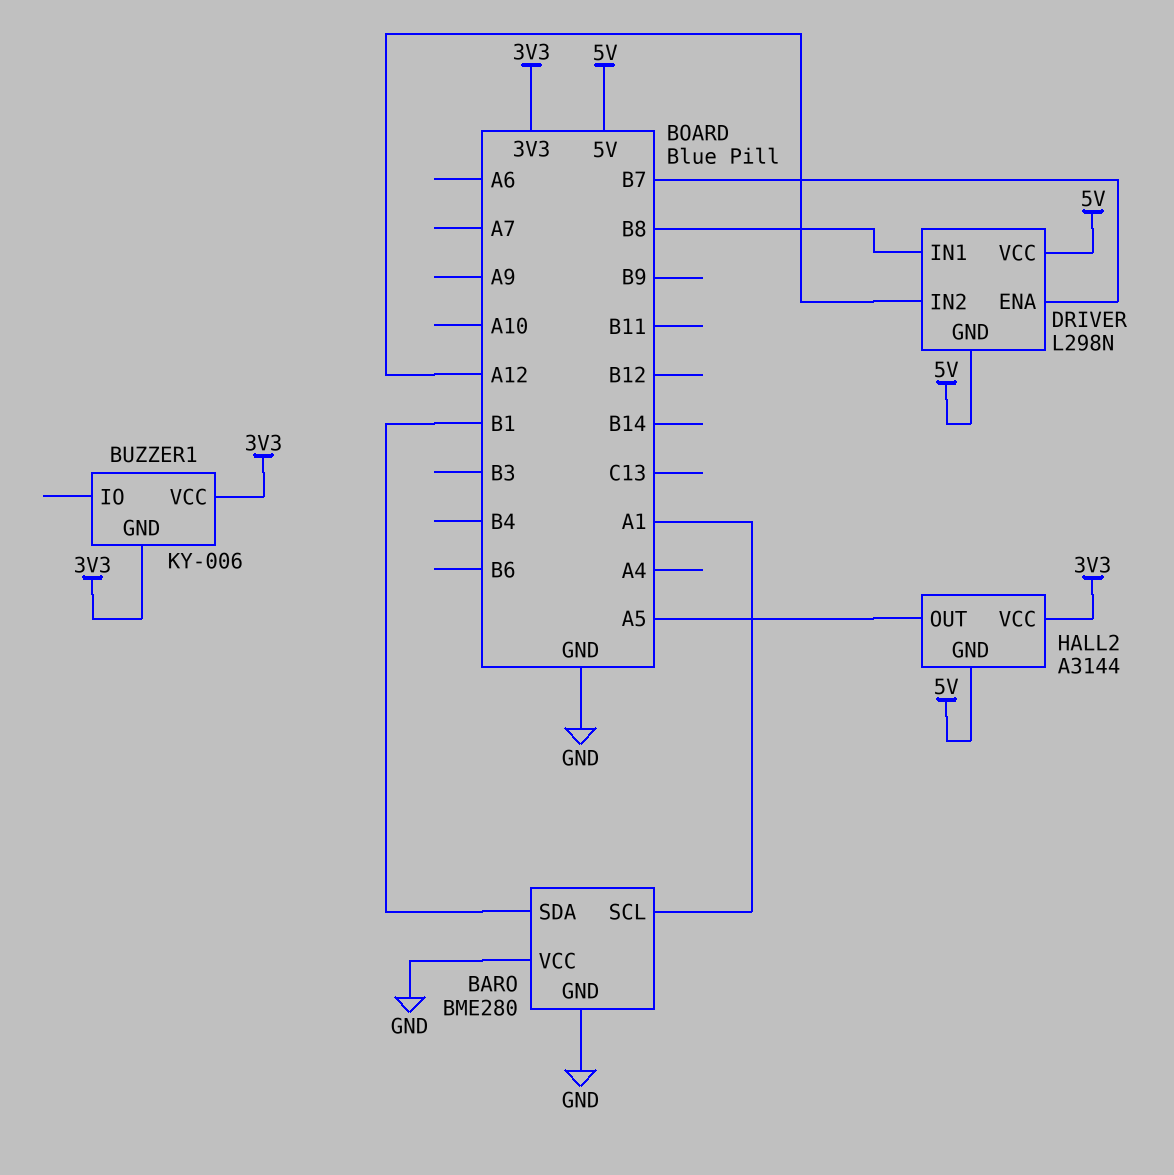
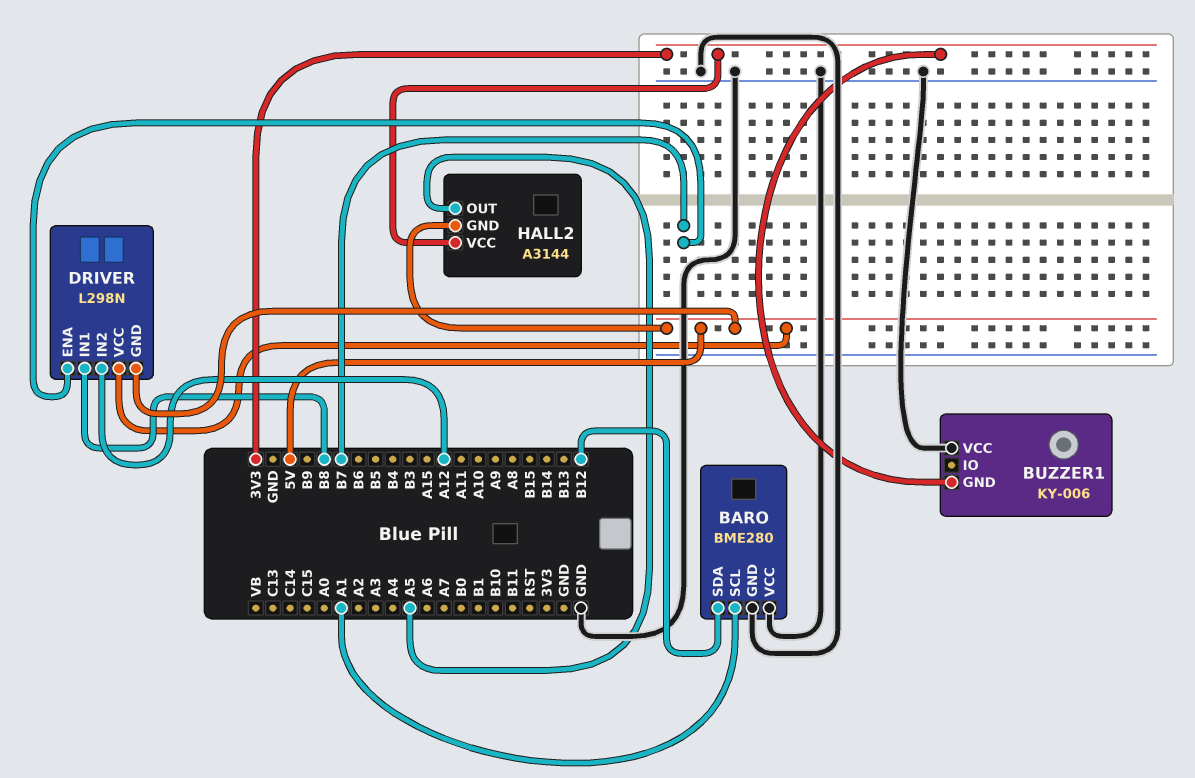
BARO pin SDA: B1 -> B12
BUZZER1 pin VCC: 3V3 -> GND

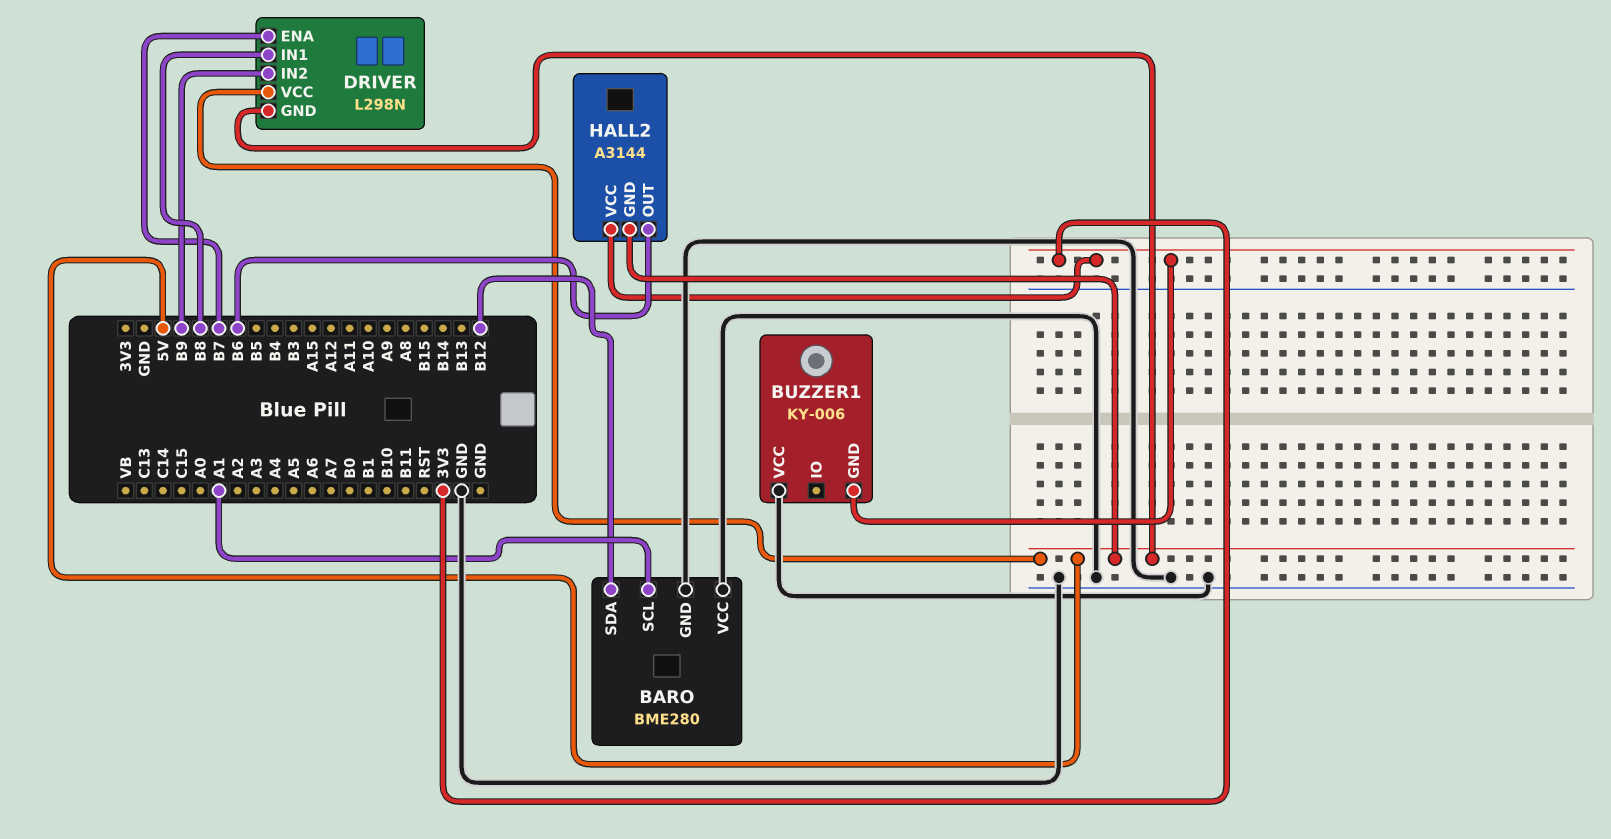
DRIVER pin IN2: A12 -> B9
HALL2 pin OUT: A5 -> B6

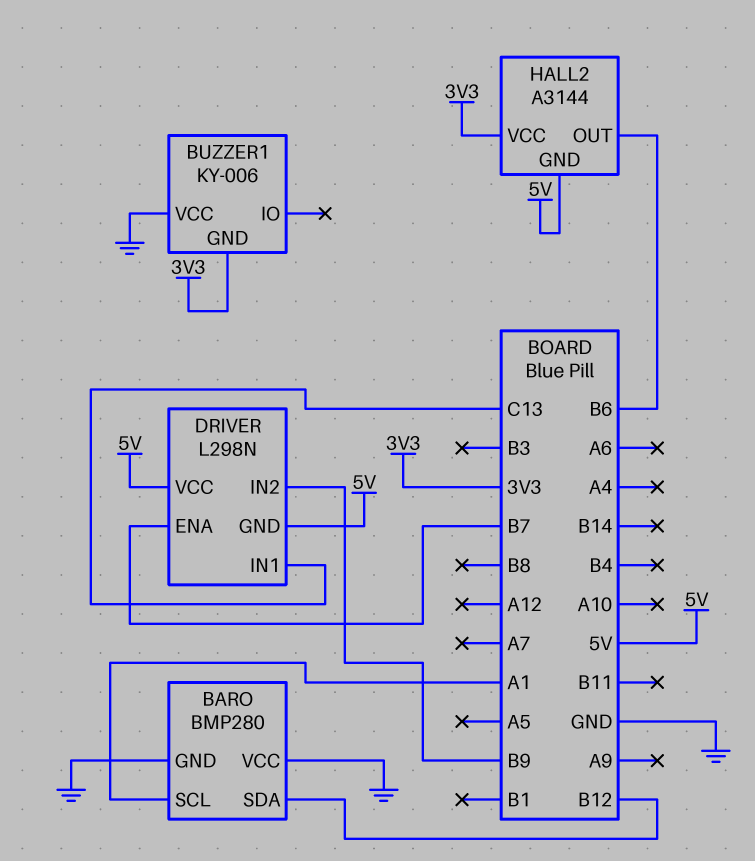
BARO: BME280 -> BMP280
DRIVER pin IN1: B8 -> C13

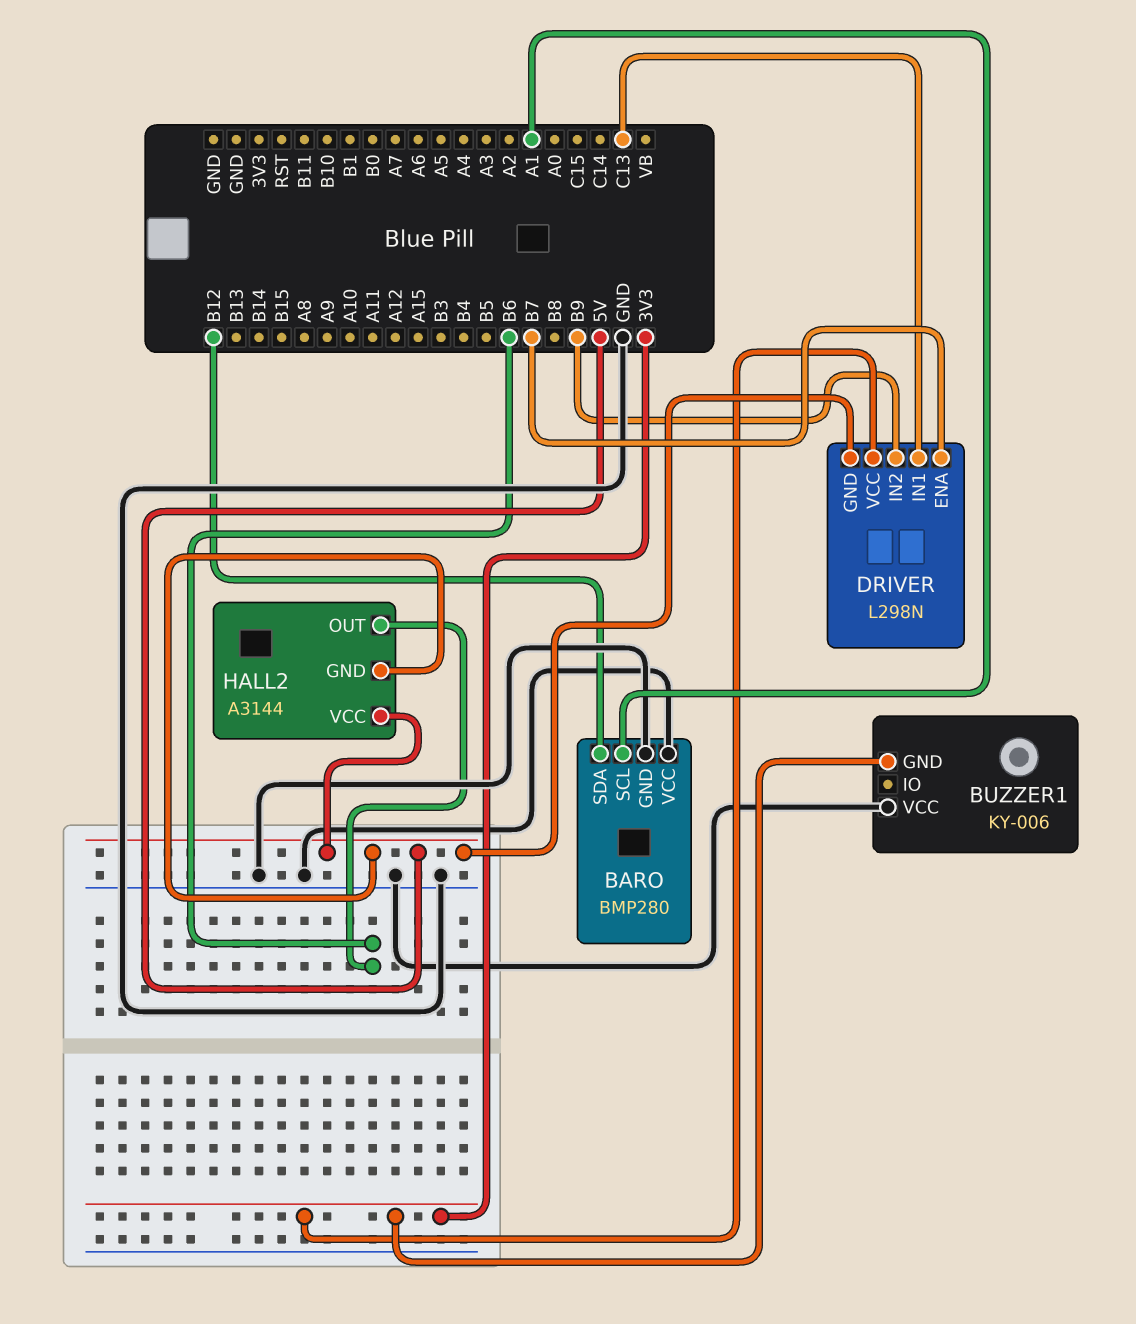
DRIVER pin VCC: 5V -> 3V3
HALL2 pin VCC: 3V3 -> 5V

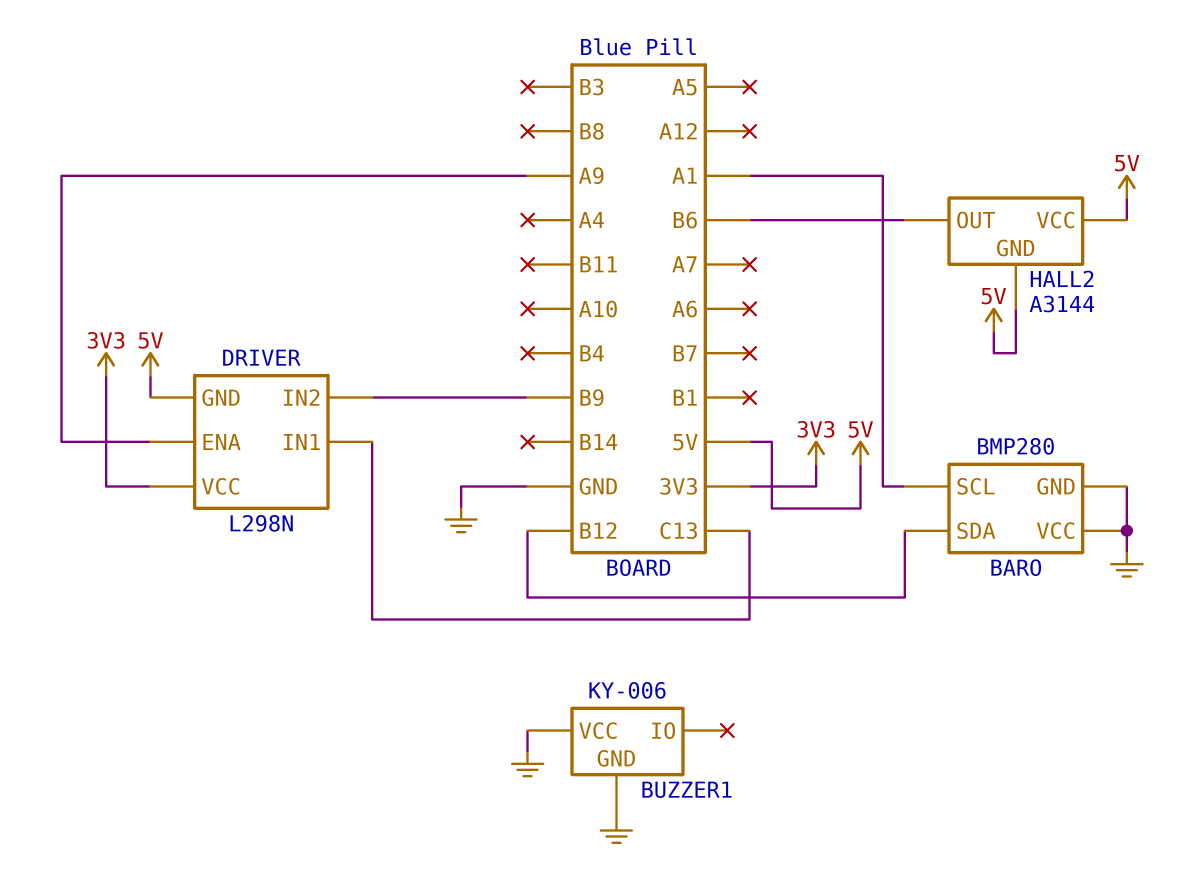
BUZZER1 pin GND: 3V3 -> GND
DRIVER pin ENA: B7 -> A9

